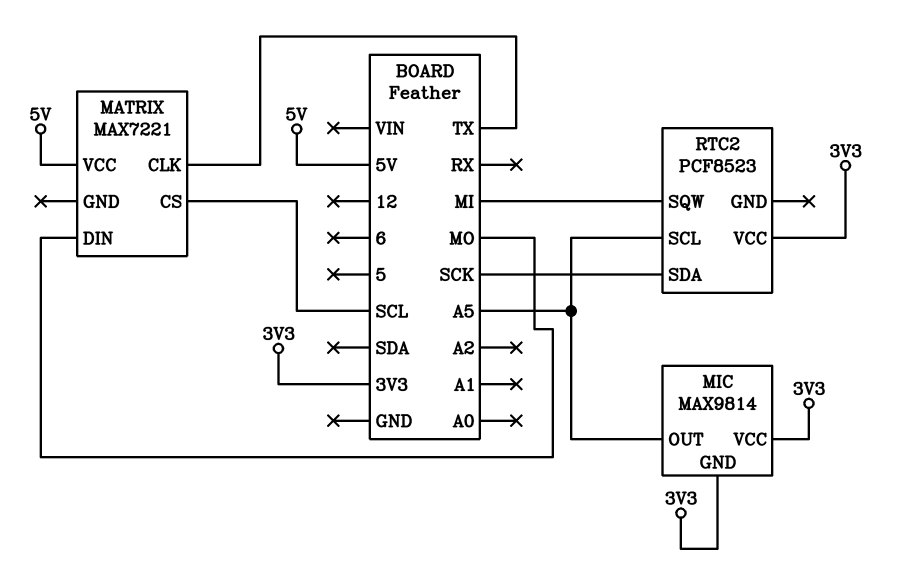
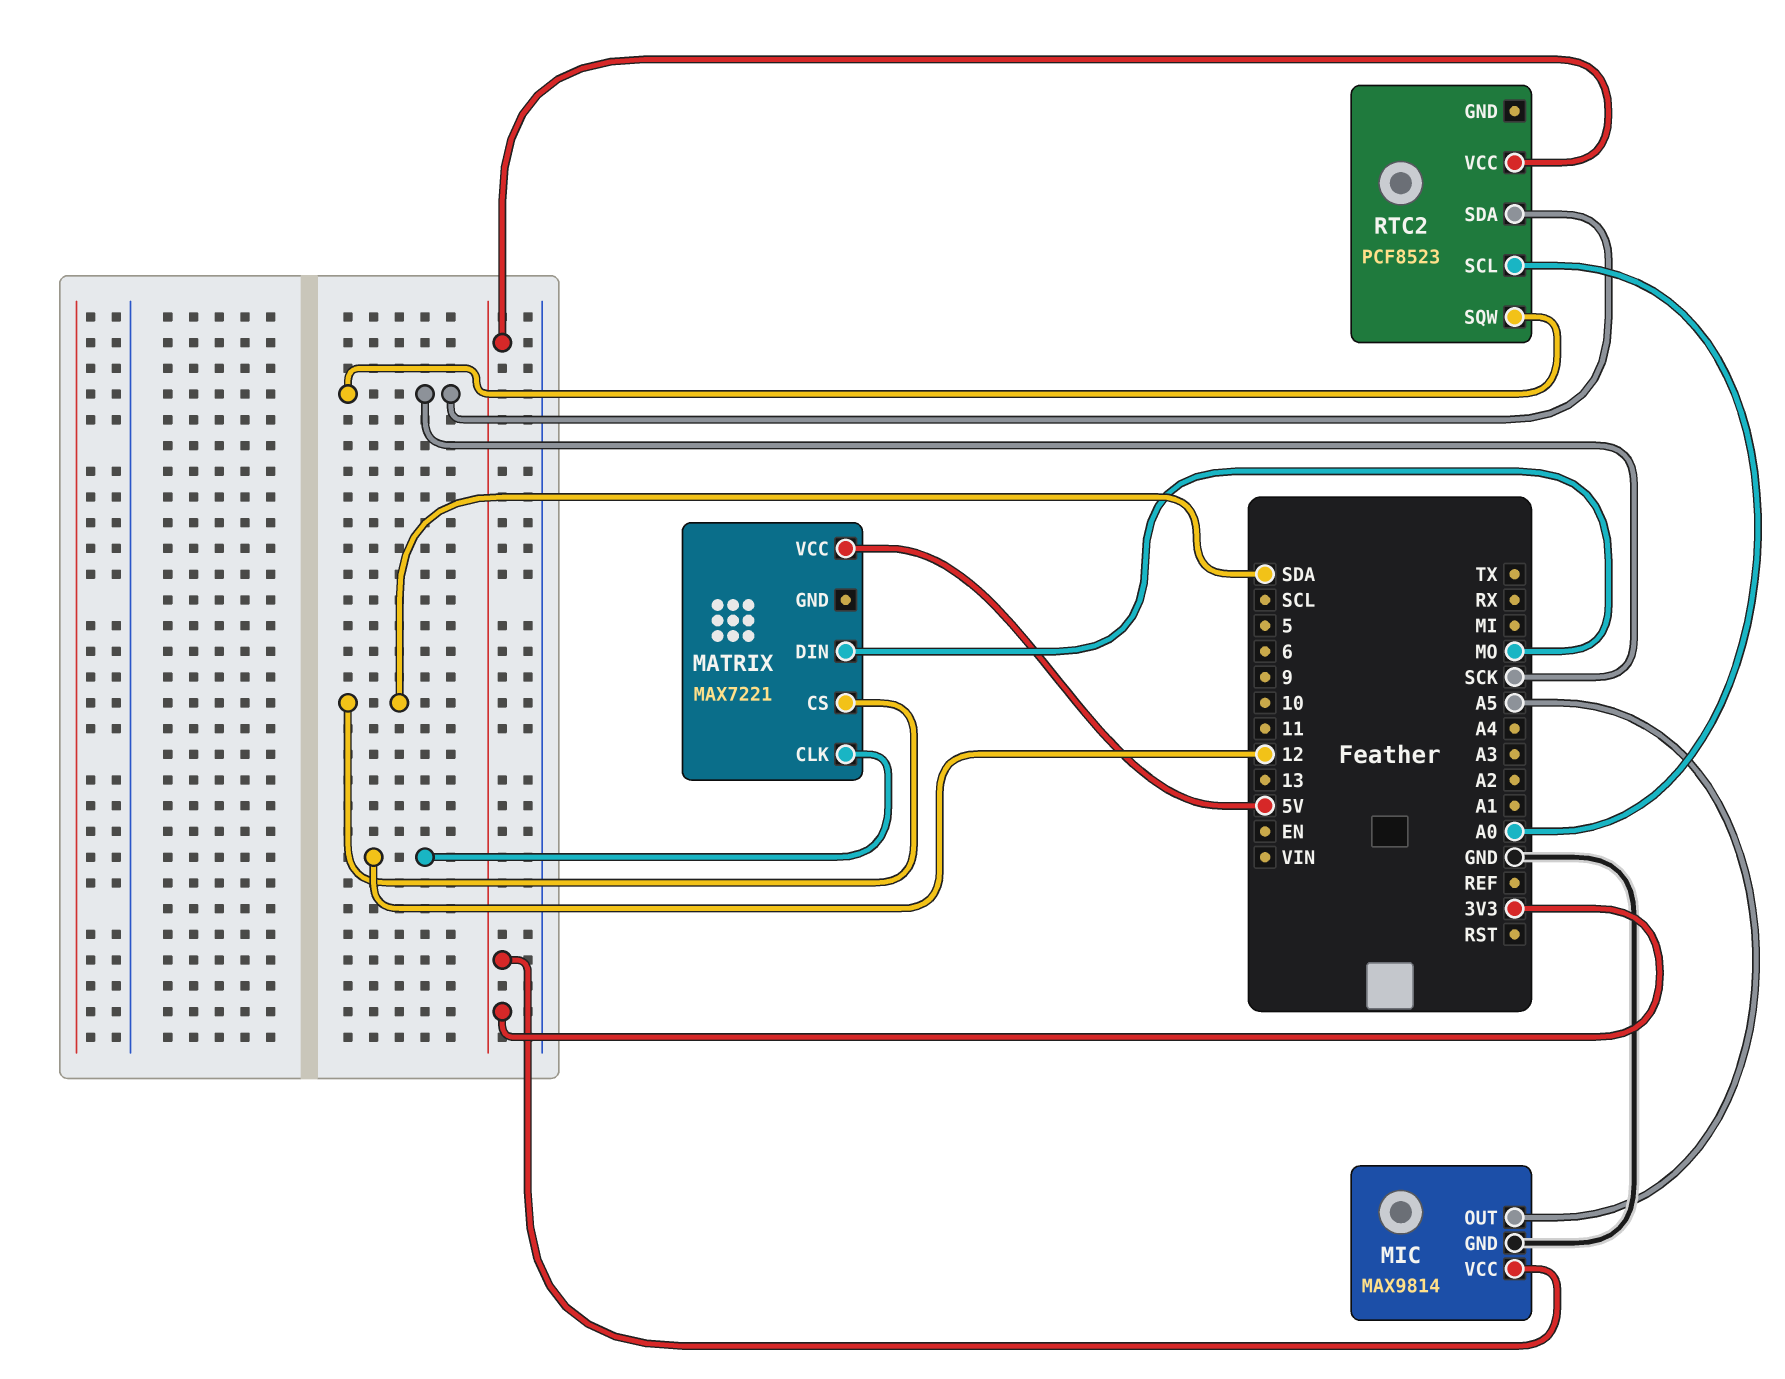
MATRIX pin CLK: TX -> 12
MATRIX pin CS: SCL -> SDA
MIC pin GND: 3V3 -> GND
RTC2 pin SCL: A5 -> A0
RTC2 pin SQW: MI -> SCK

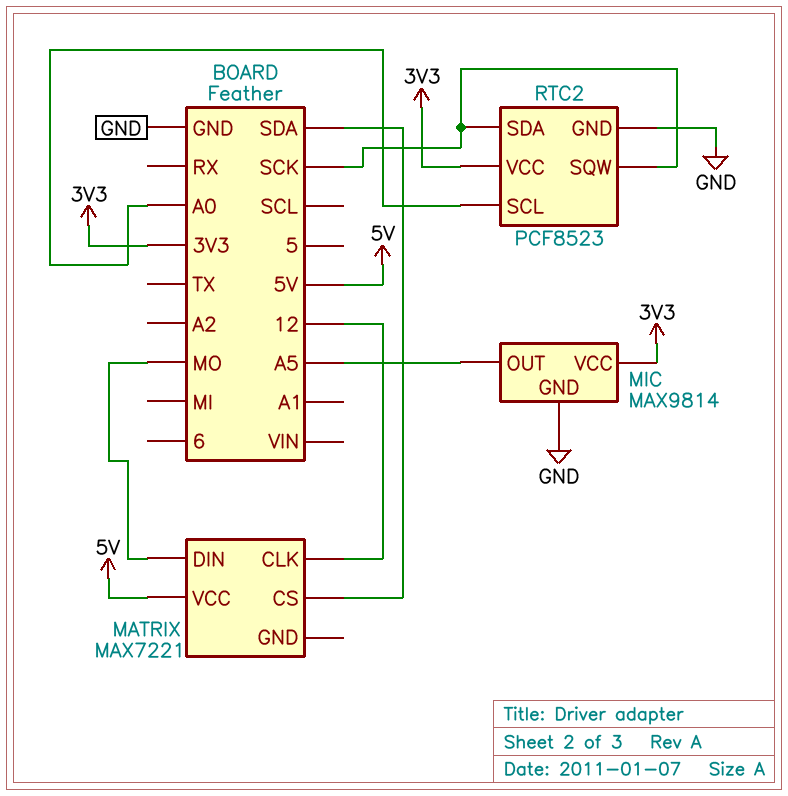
RTC2 pin GND: none -> GND

